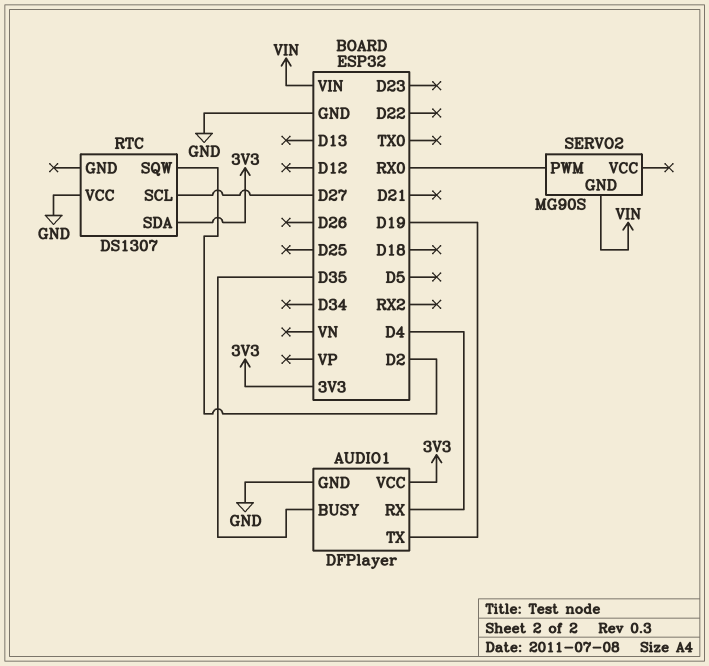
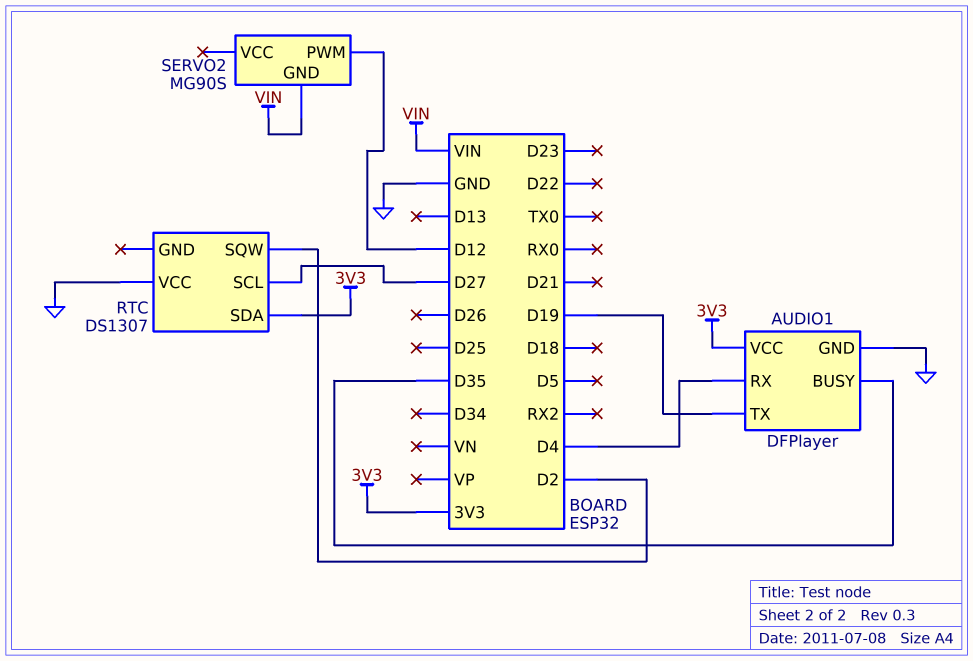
SERVO2 pin PWM: RX0 -> D12

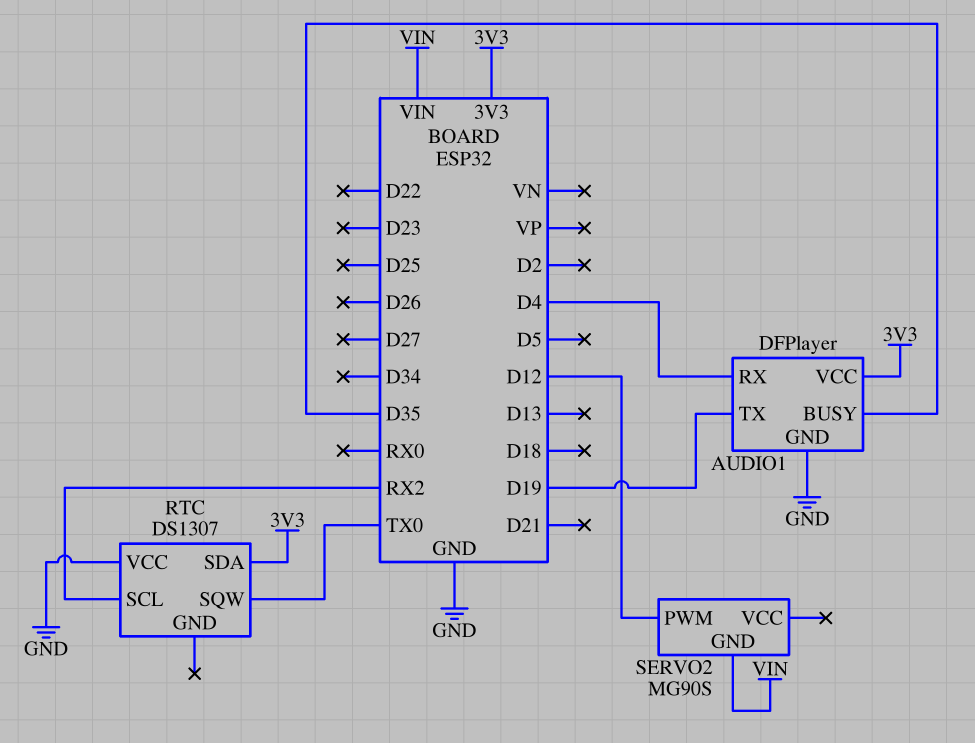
RTC pin SCL: D27 -> RX2
RTC pin SQW: D2 -> TX0

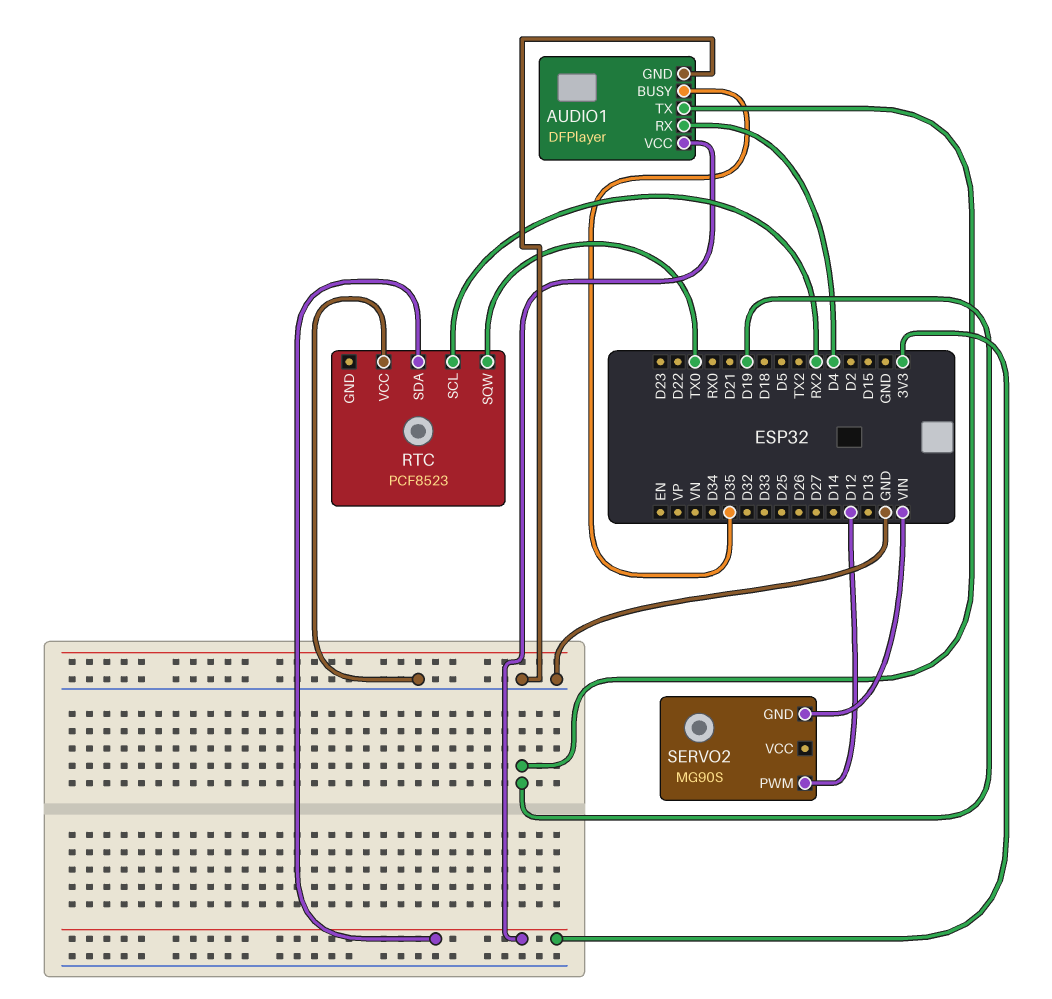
RTC: DS1307 -> PCF8523

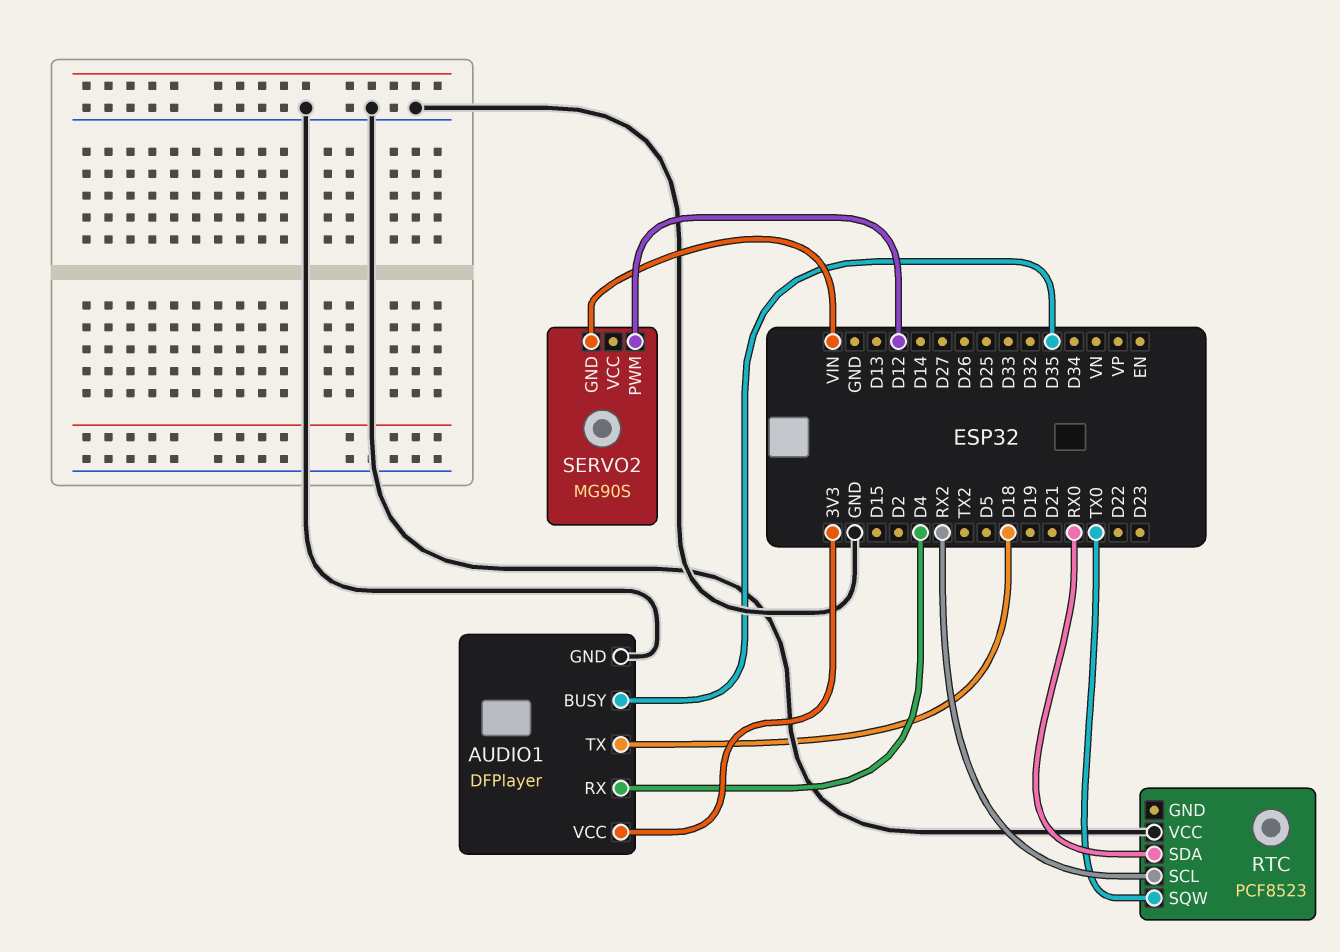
AUDIO1 pin TX: D19 -> D18
RTC pin SDA: 3V3 -> RX0

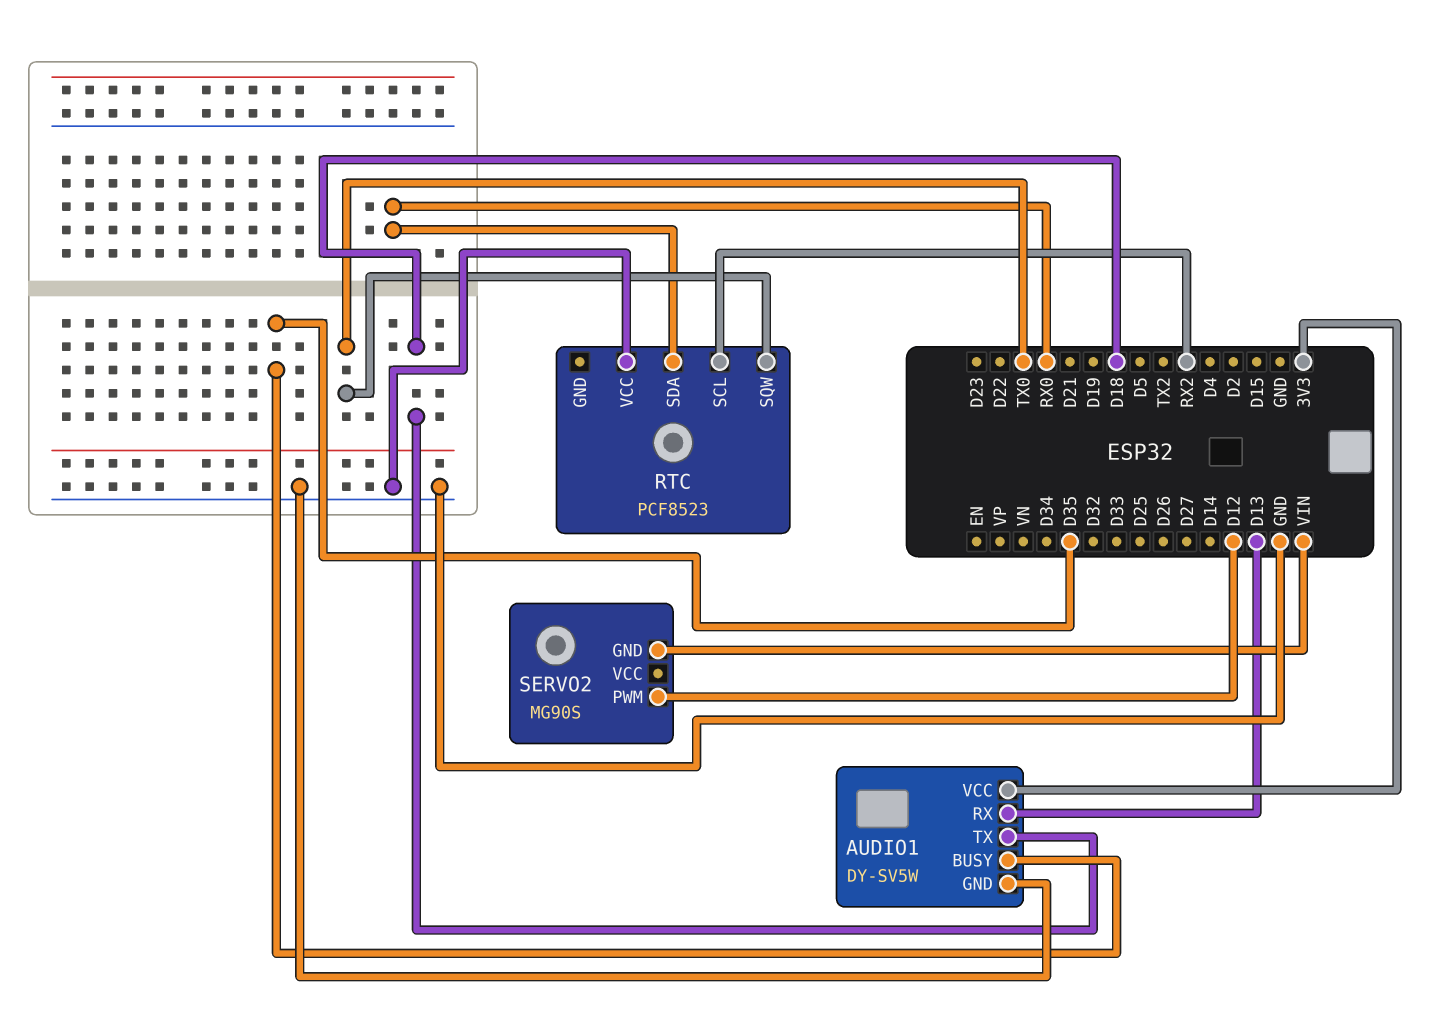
AUDIO1: DFPlayer -> DY-SV5W
AUDIO1 pin RX: D4 -> D13

